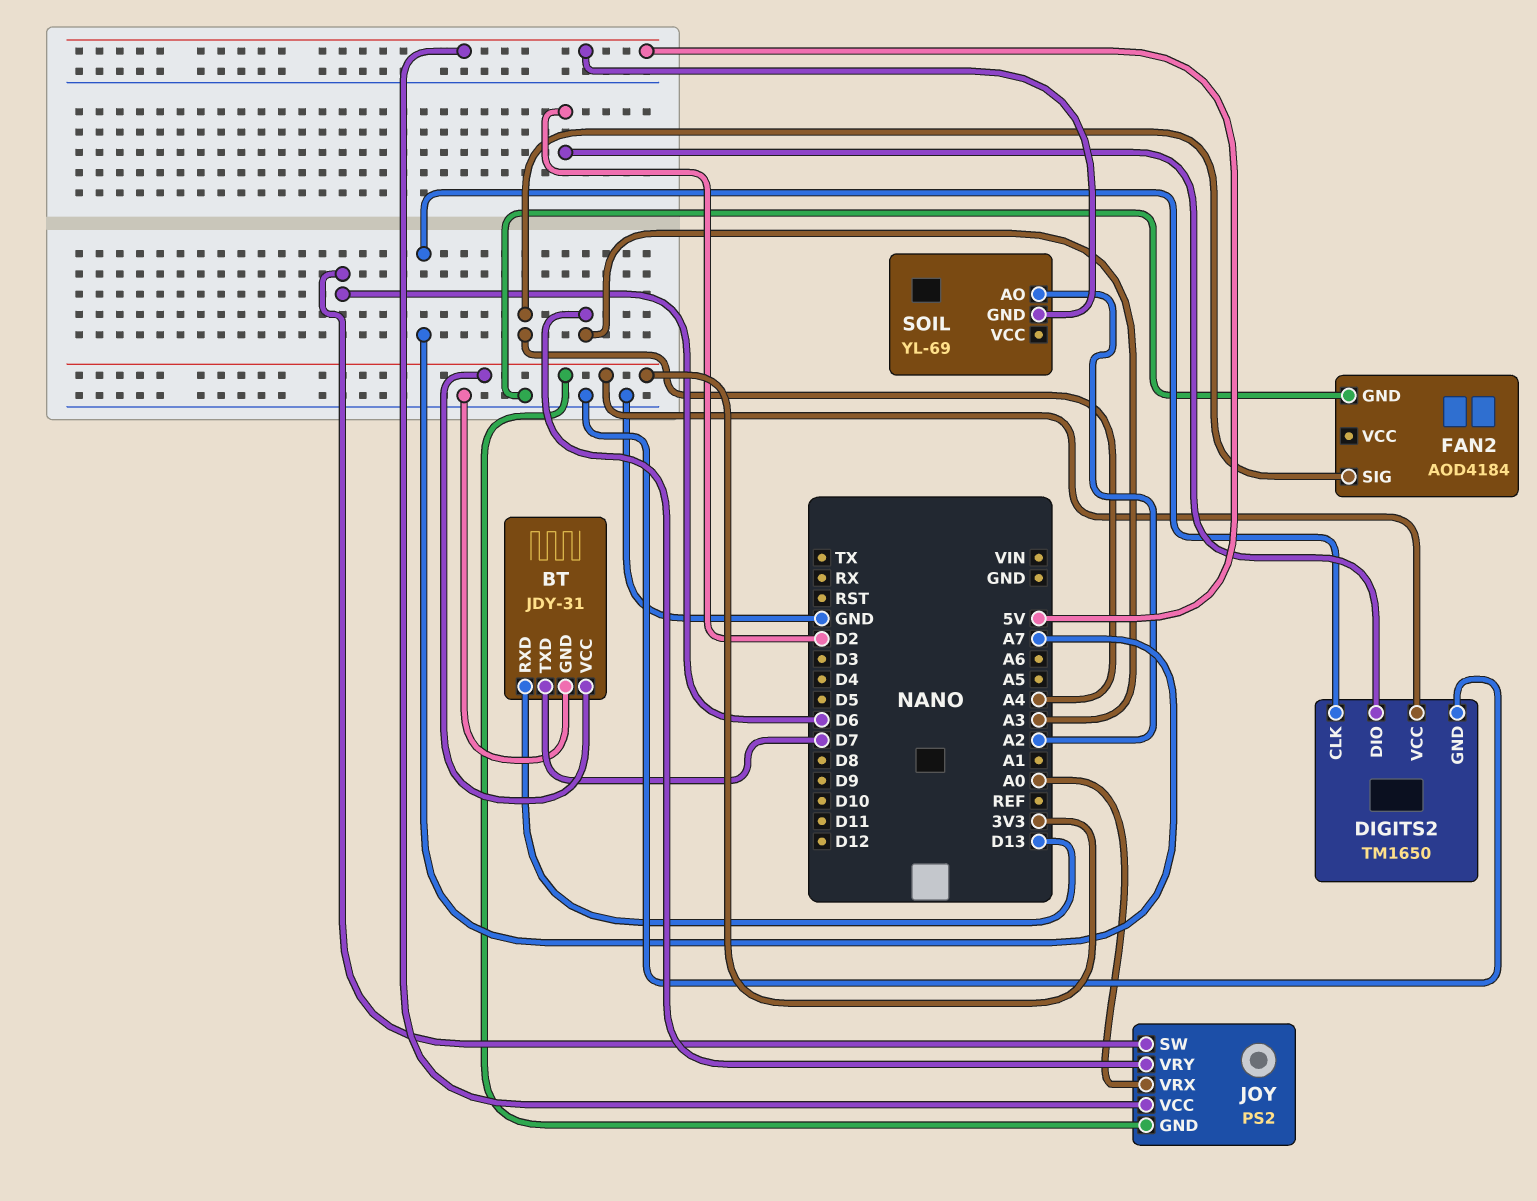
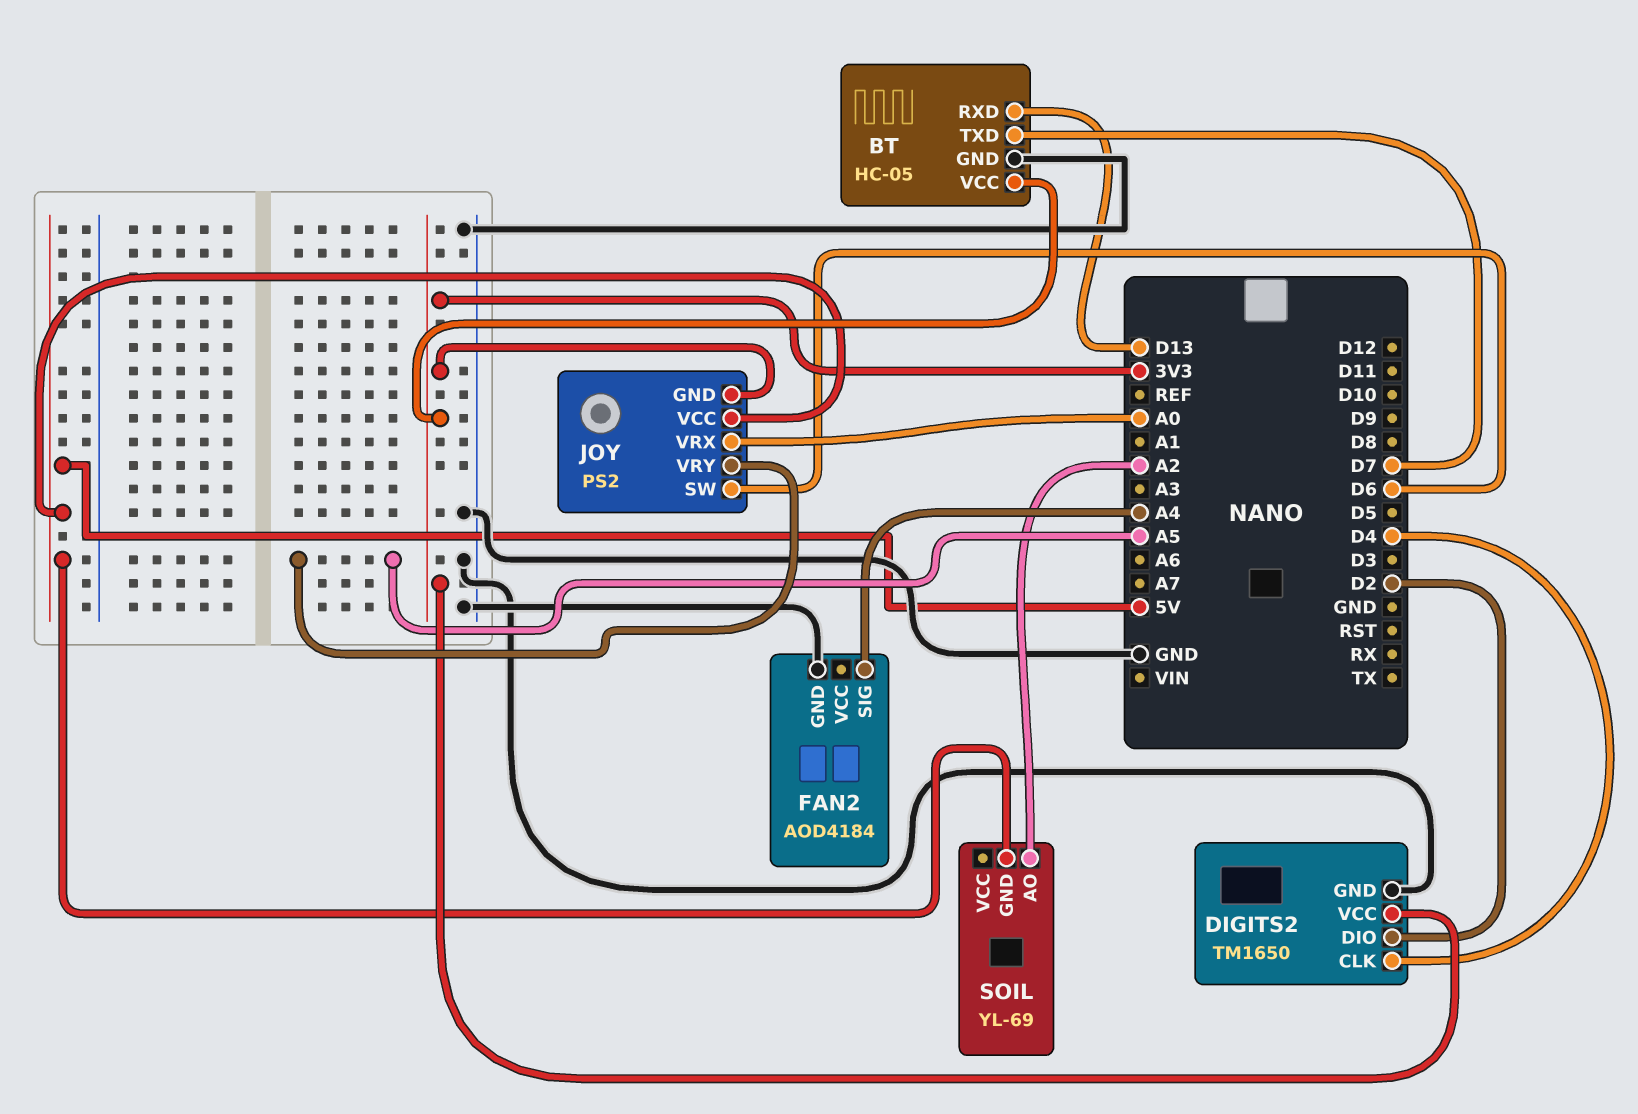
BT: JDY-31 -> HC-05
DIGITS2 pin CLK: A7 -> D4
JOY pin VRY: A3 -> A5

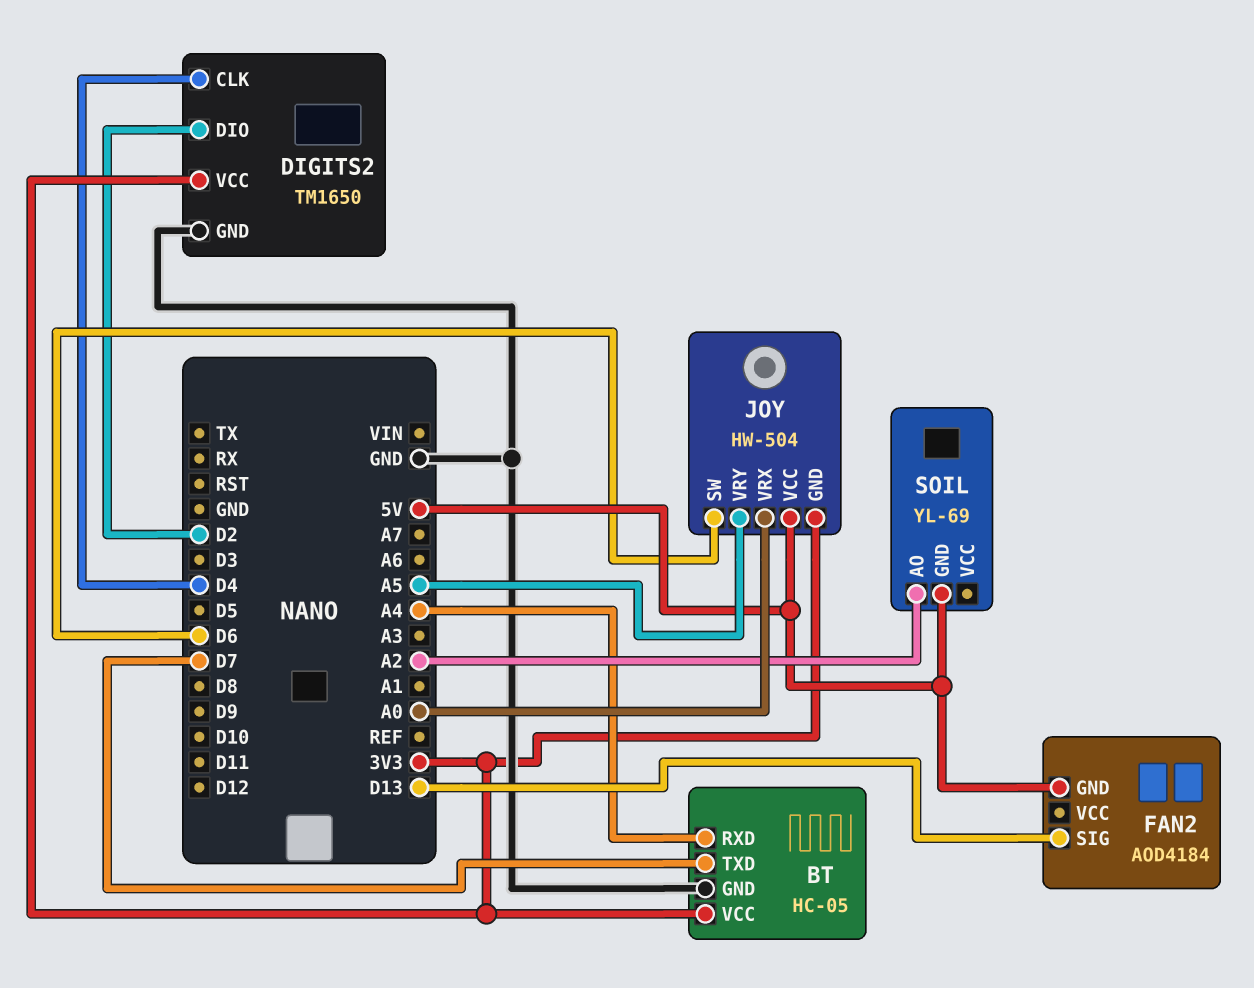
BT pin RXD: D13 -> A4
FAN2 pin GND: GND -> 5V
FAN2 pin SIG: A4 -> D13
JOY: PS2 -> HW-504

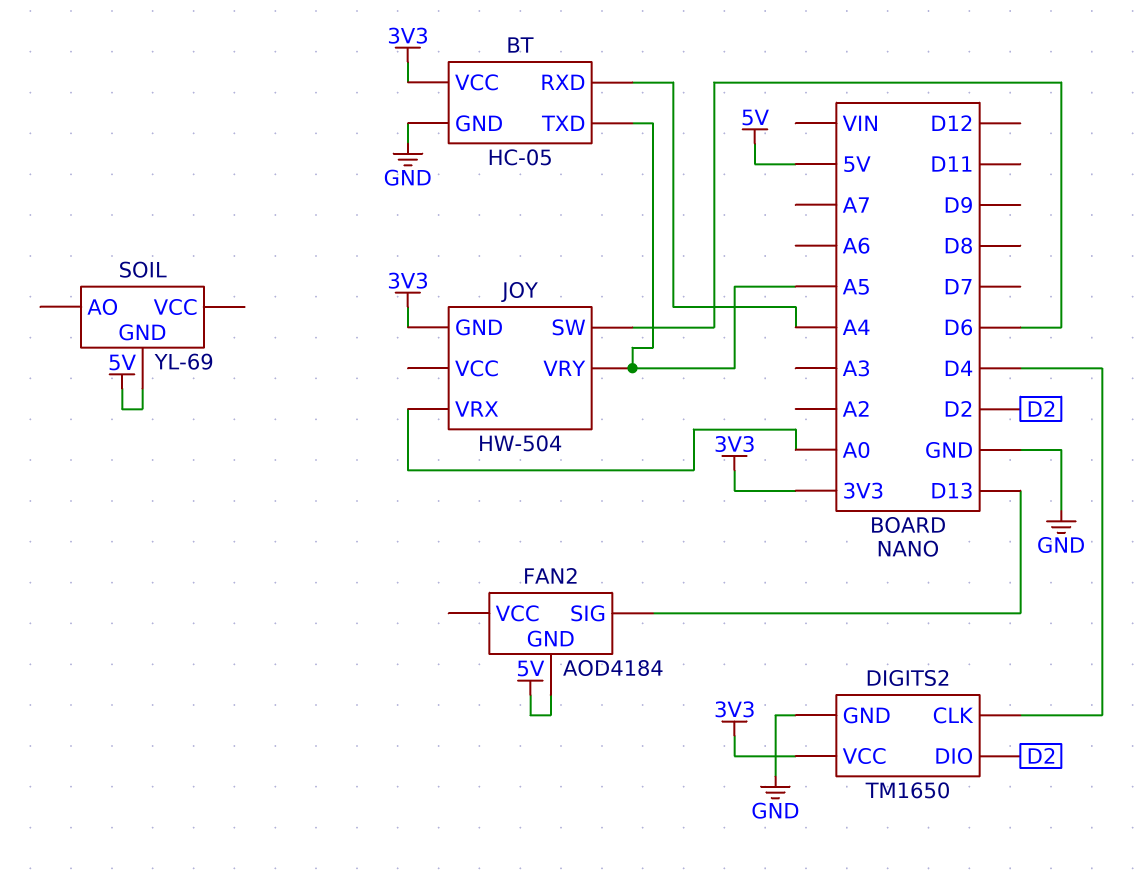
BT pin TXD: D7 -> A5
JOY pin VCC: 5V -> none
SOIL pin AO: A2 -> none

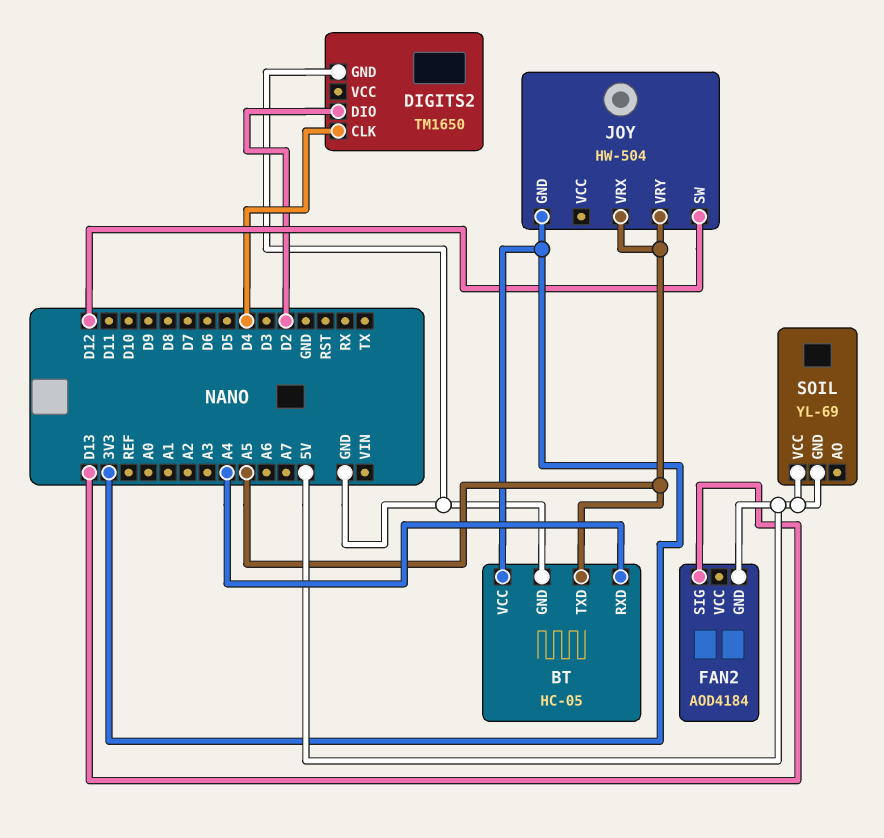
DIGITS2 pin VCC: 3V3 -> none
JOY pin SW: D6 -> D12
JOY pin VRX: A0 -> A5
SOIL pin VCC: none -> 5V

